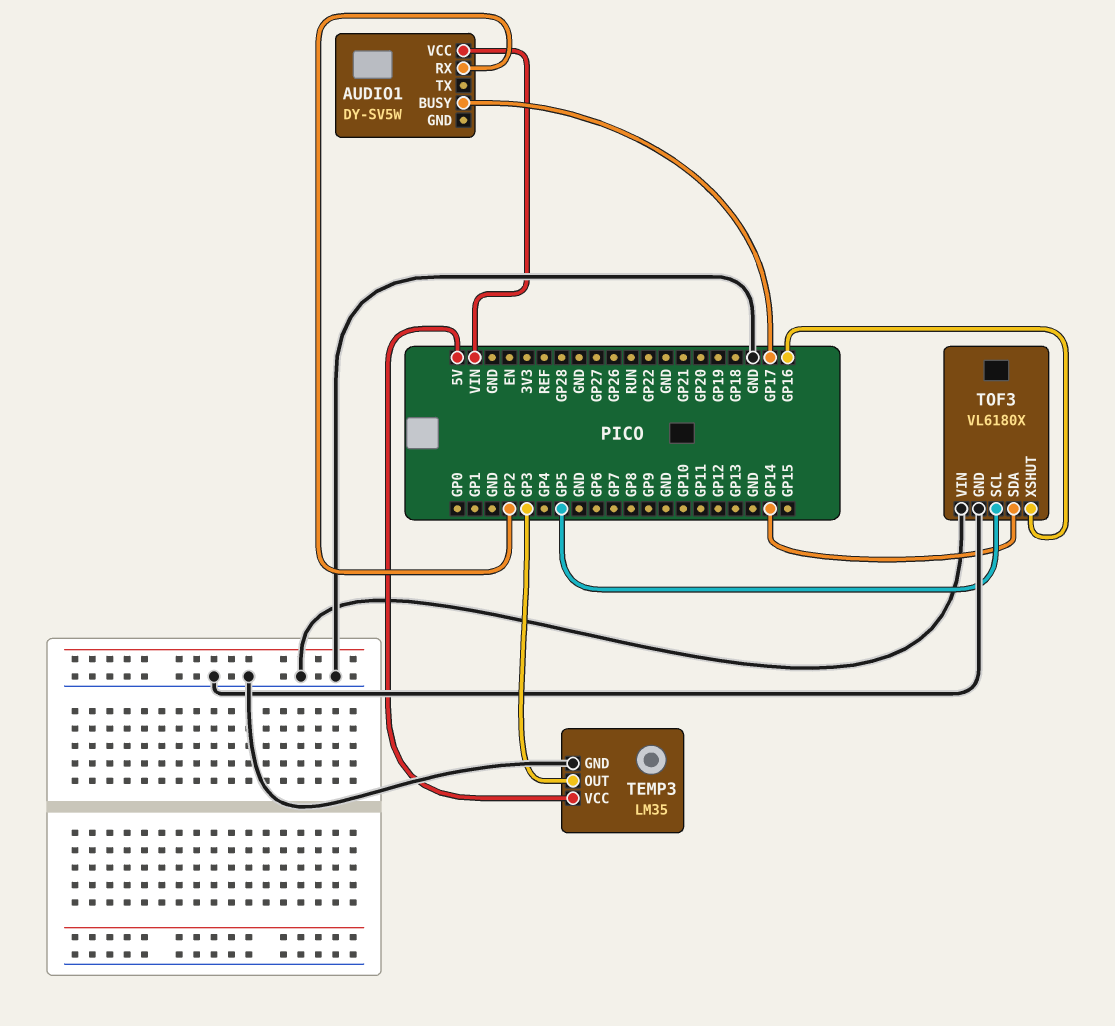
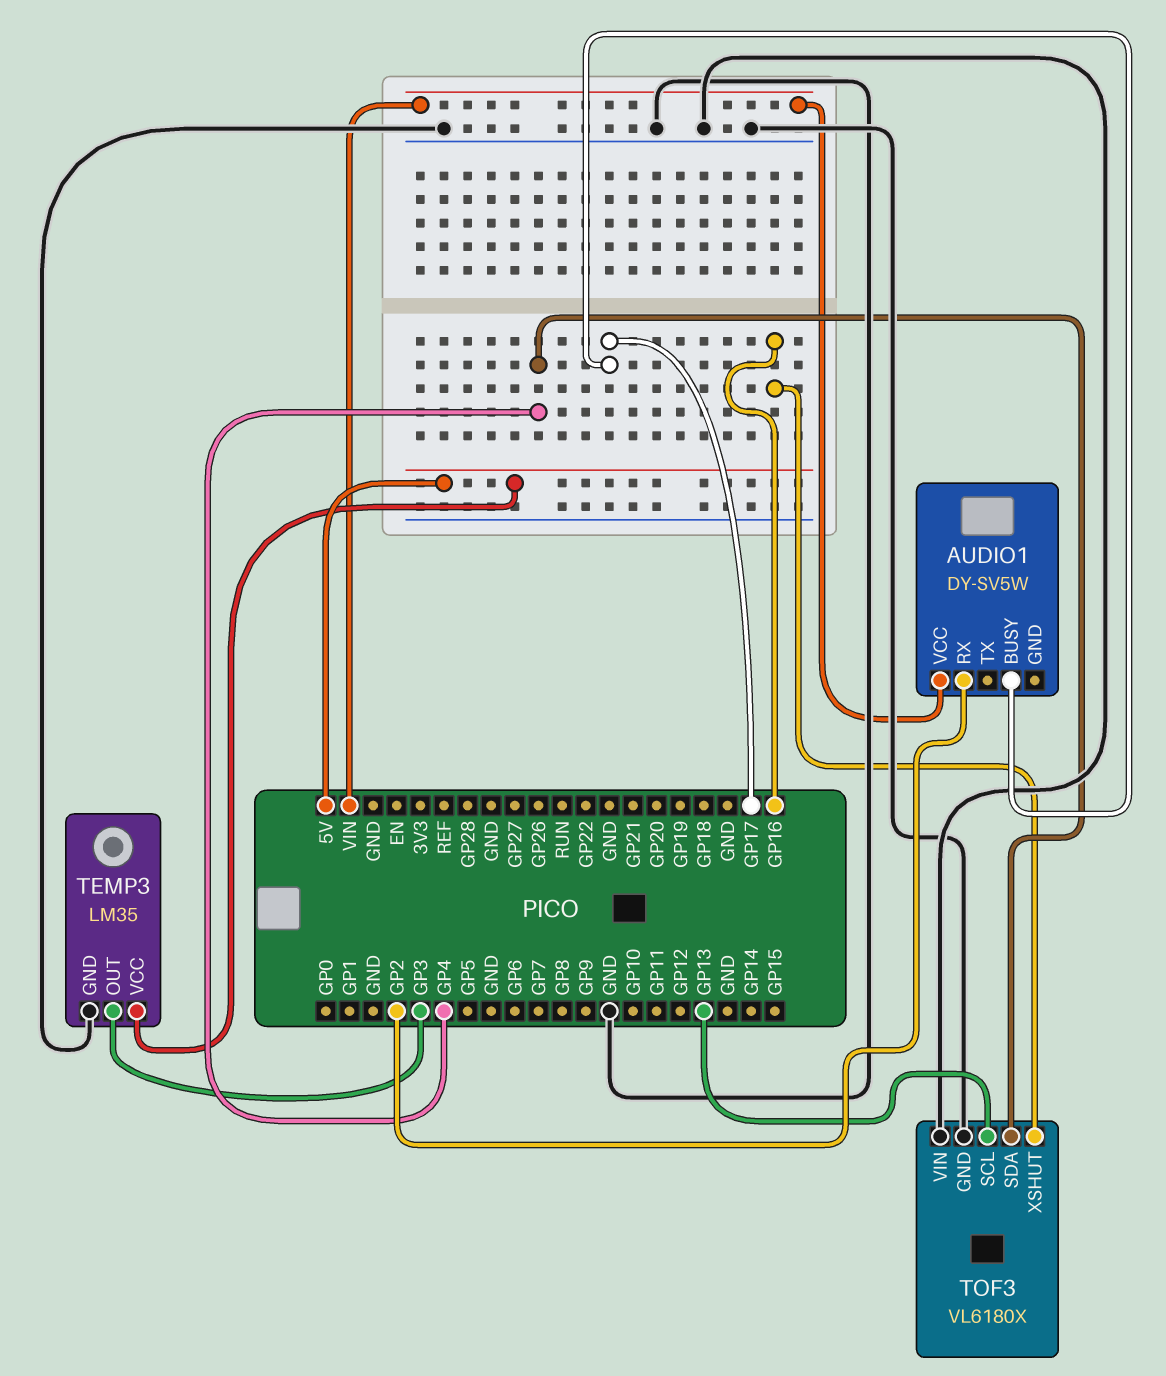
TOF3 pin SCL: GP5 -> GP13
TOF3 pin SDA: GP14 -> GP4

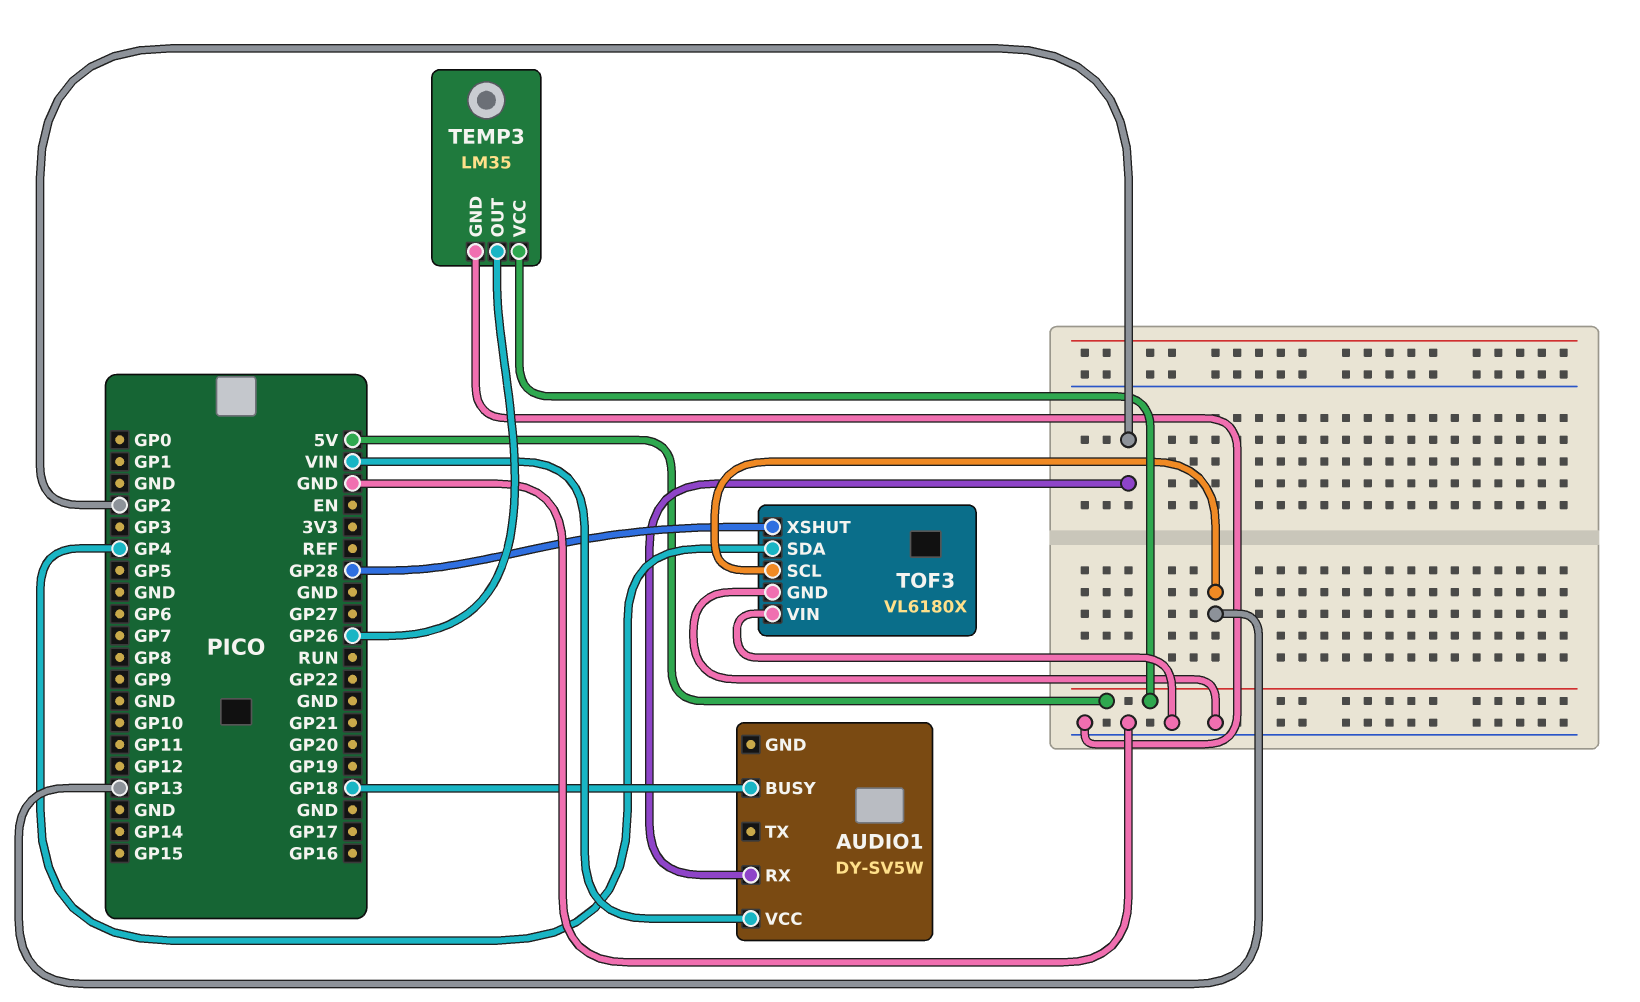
AUDIO1 pin BUSY: GP17 -> GP18
TEMP3 pin OUT: GP3 -> GP26
TOF3 pin XSHUT: GP16 -> GP28

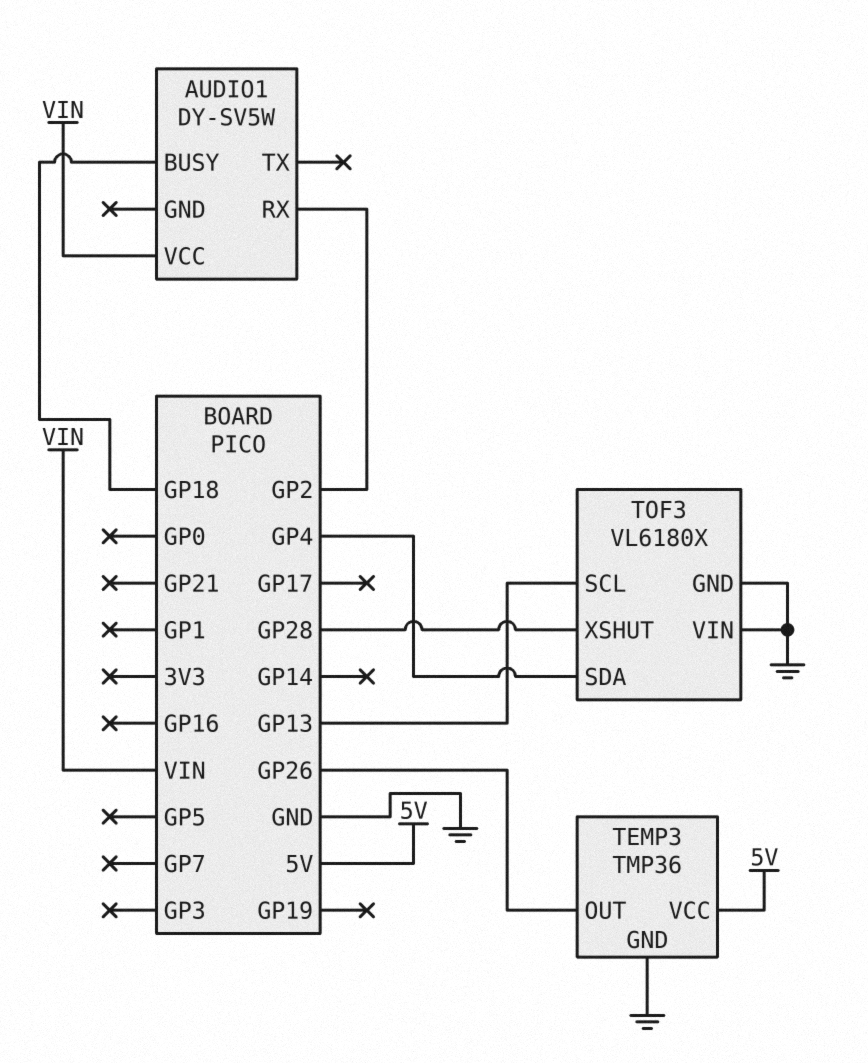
TEMP3: LM35 -> TMP36

